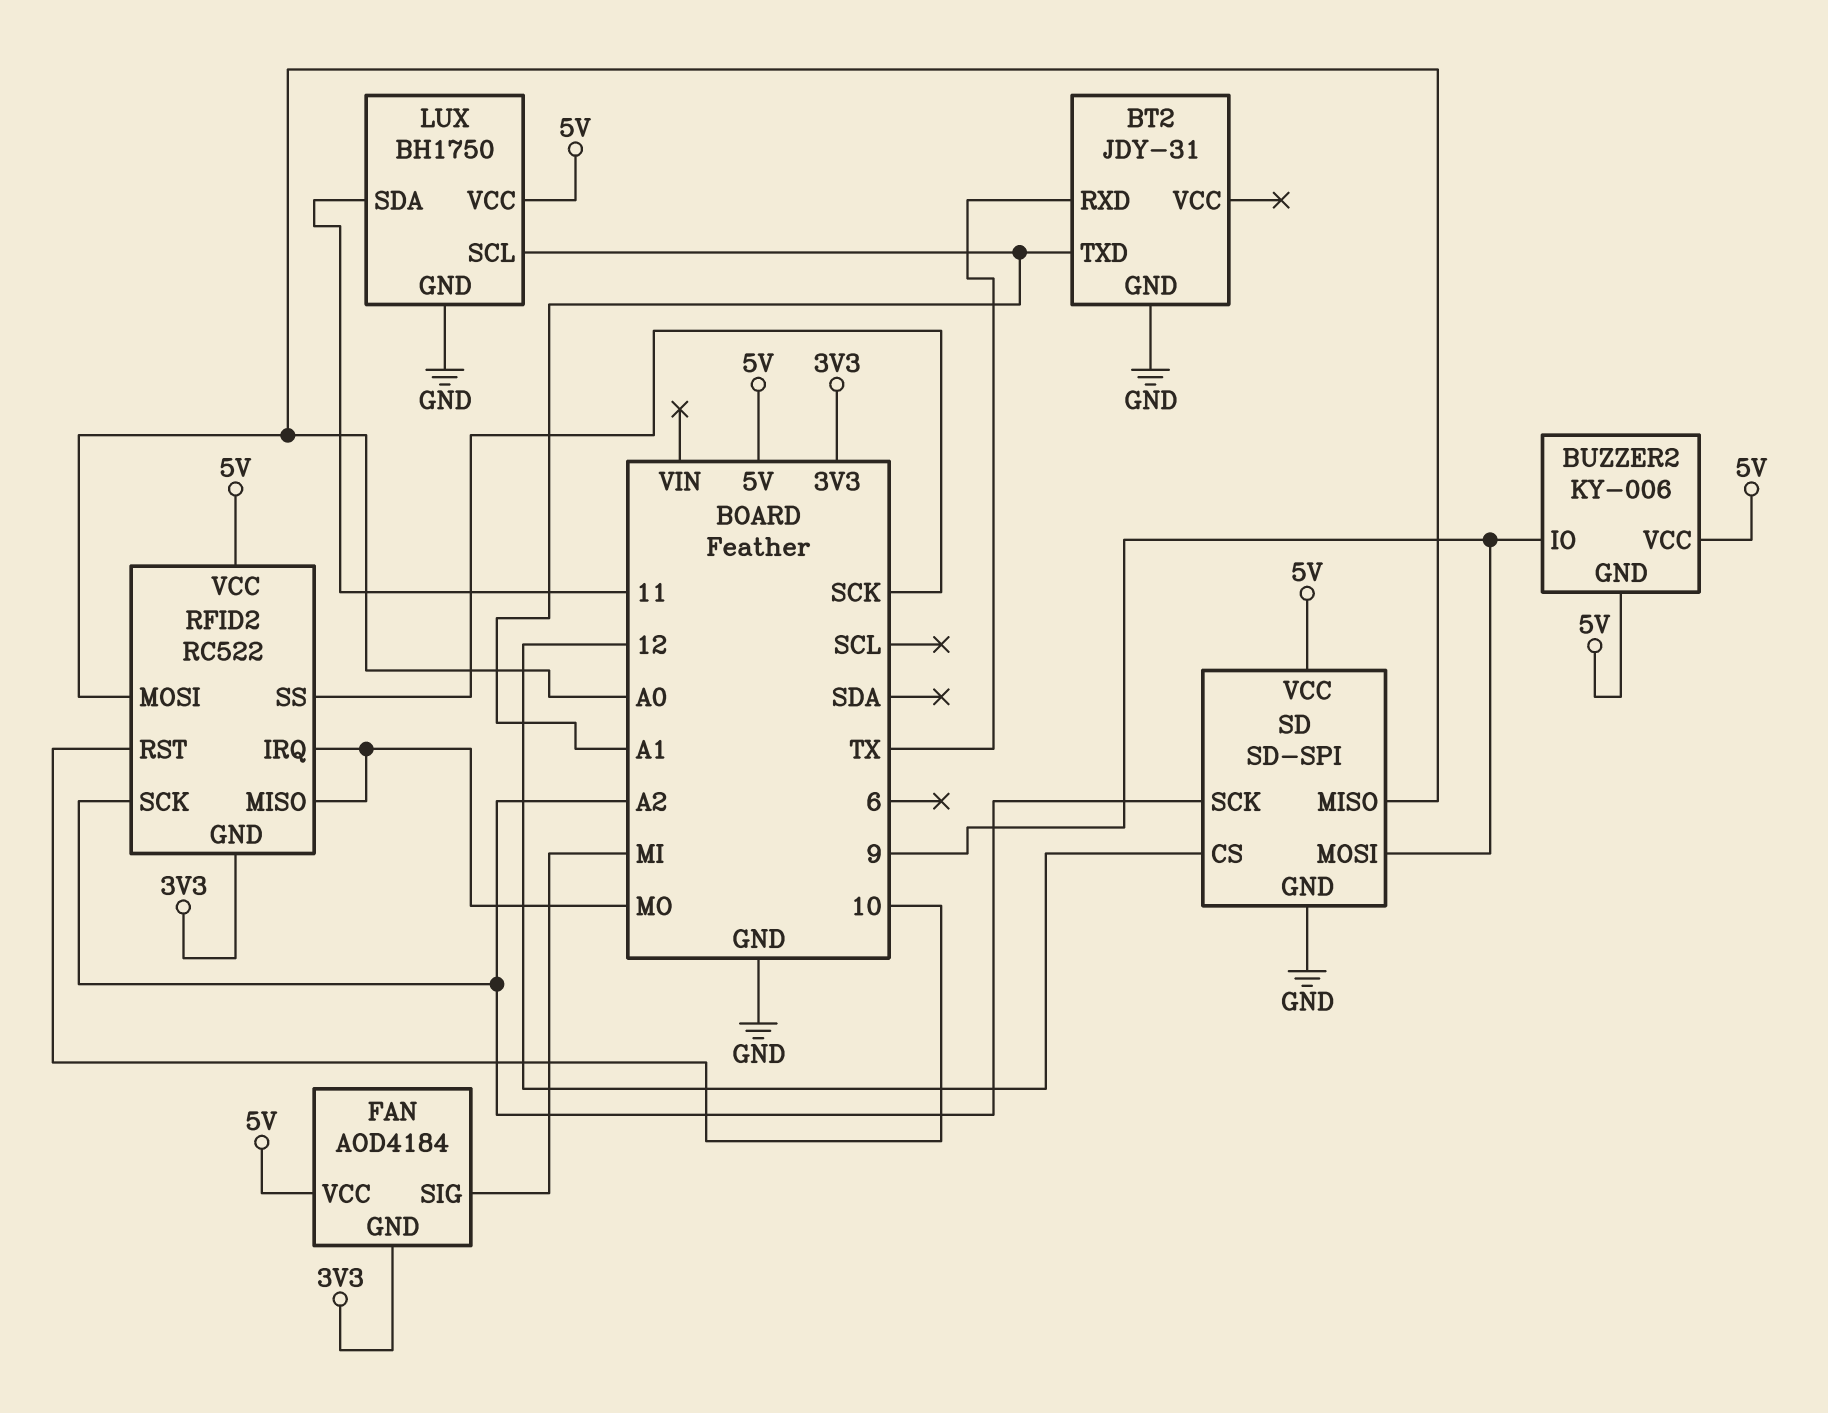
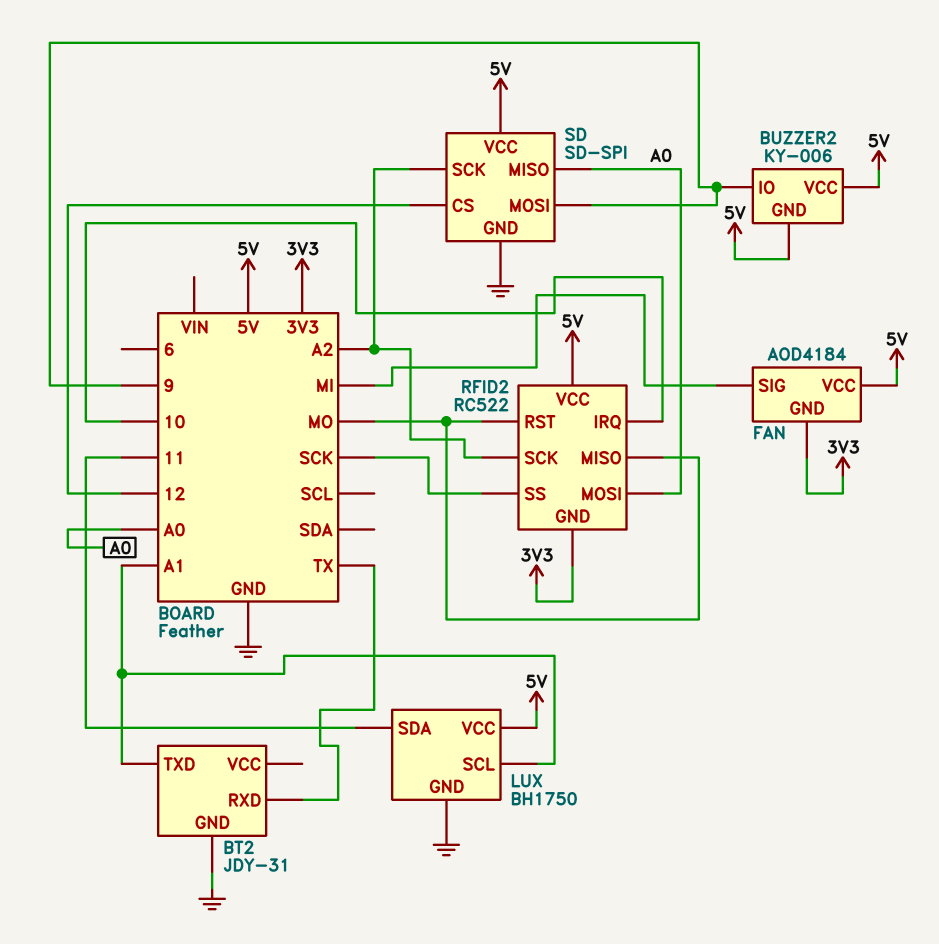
RFID2 pin IRQ: MO -> 10
RFID2 pin RST: 10 -> MO

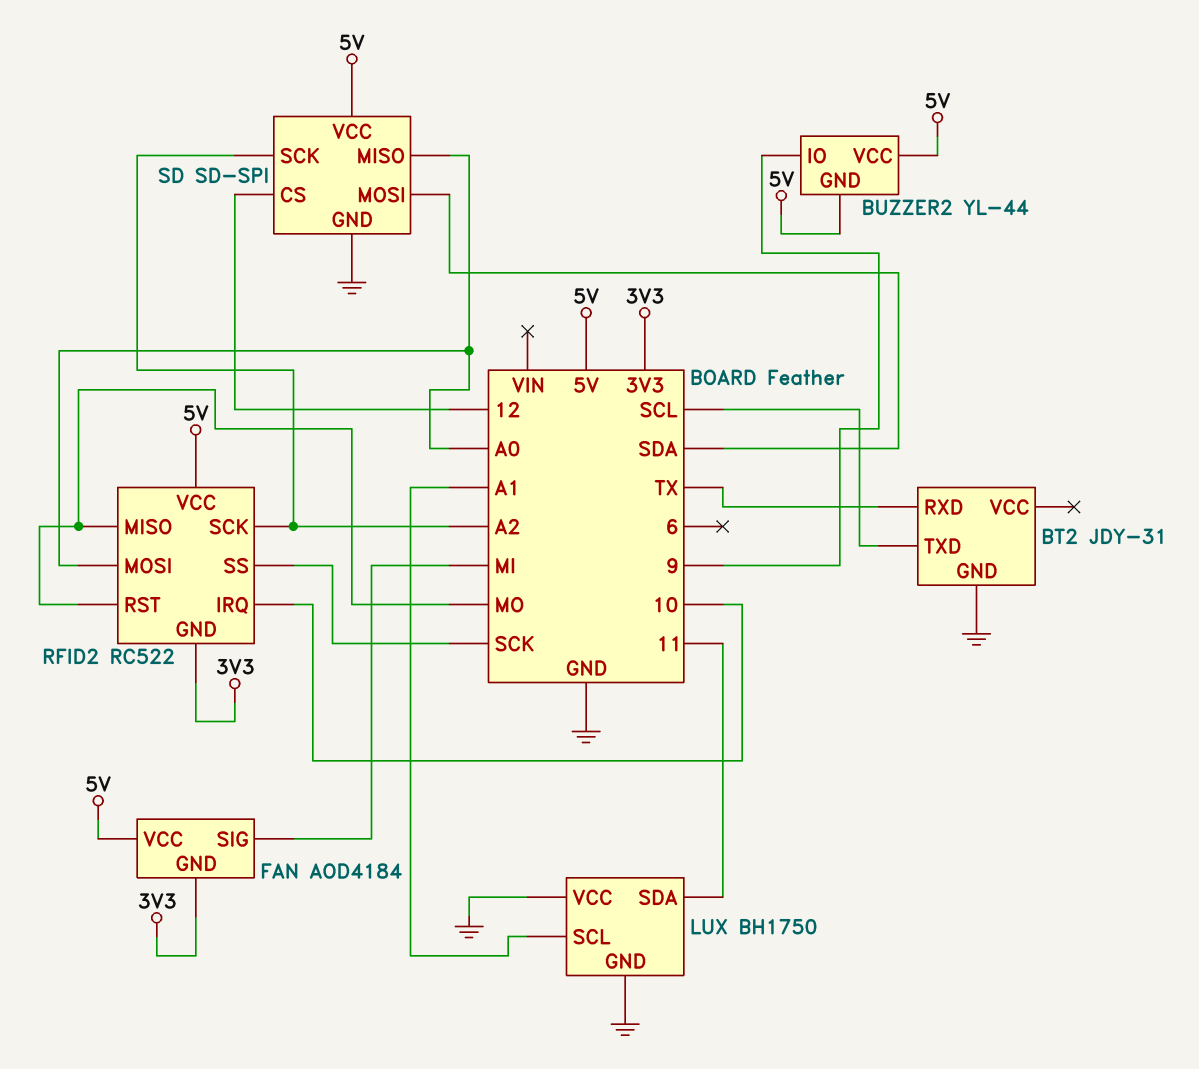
BT2 pin TXD: A1 -> SCL
BUZZER2: KY-006 -> YL-44
LUX pin VCC: 5V -> GND
SD pin MOSI: 9 -> SDA

